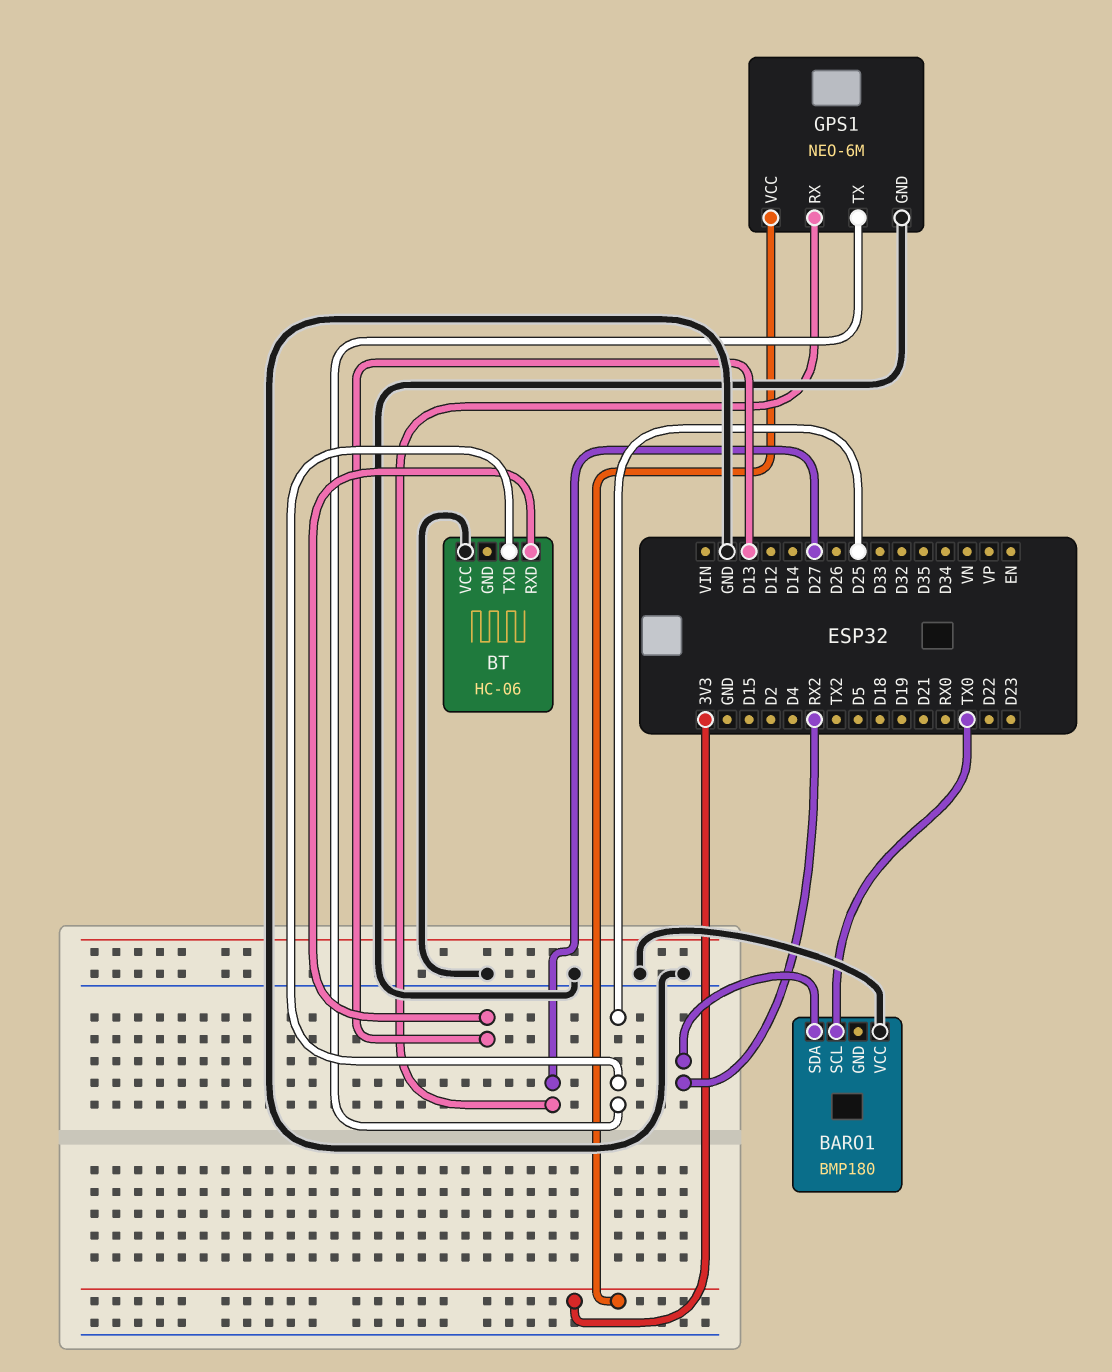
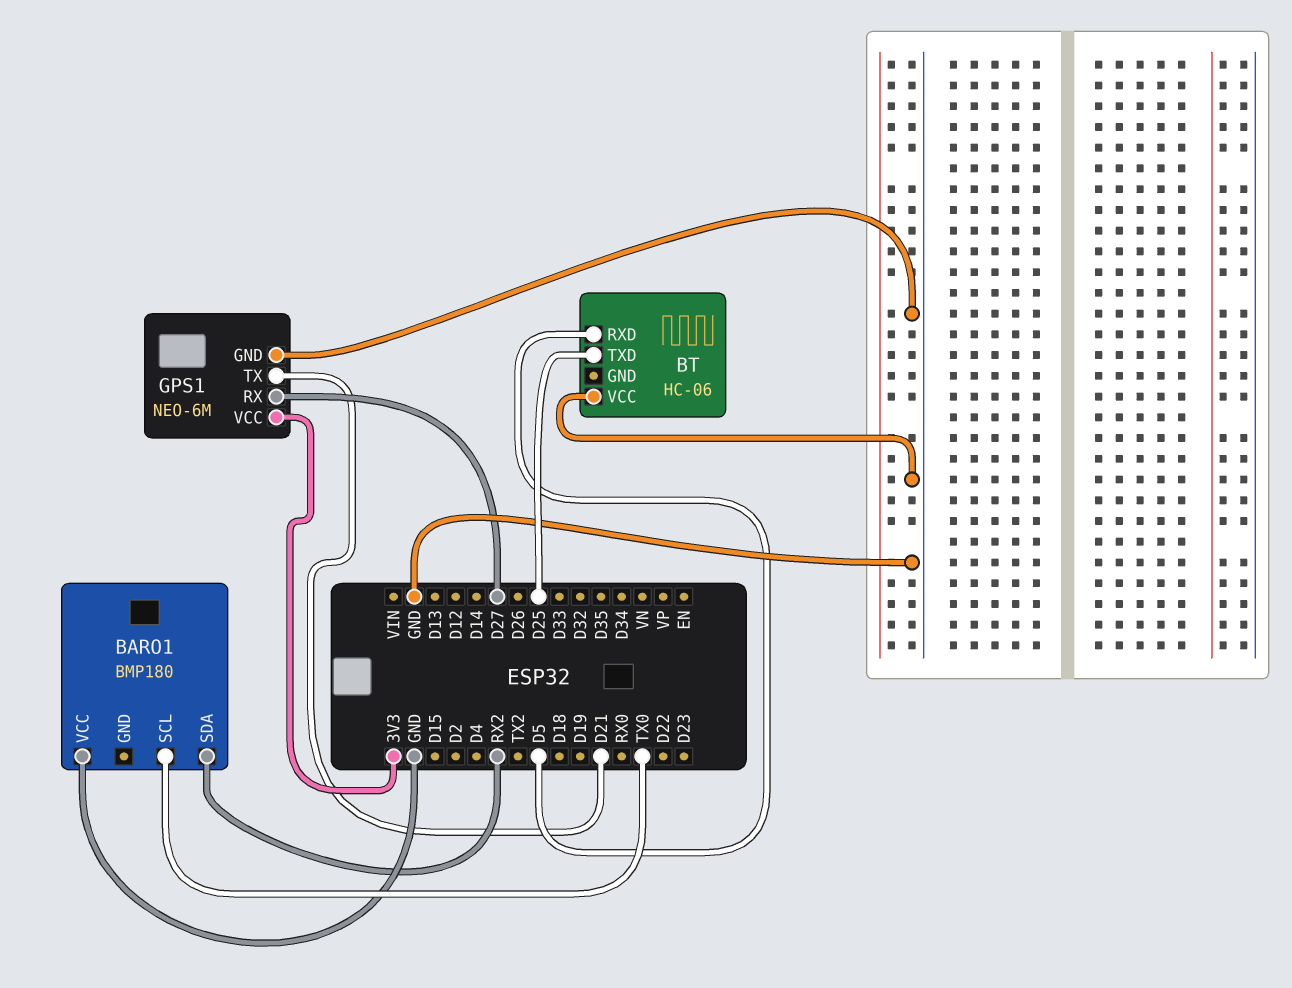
BT pin RXD: D13 -> D5
GPS1 pin TX: D25 -> D21

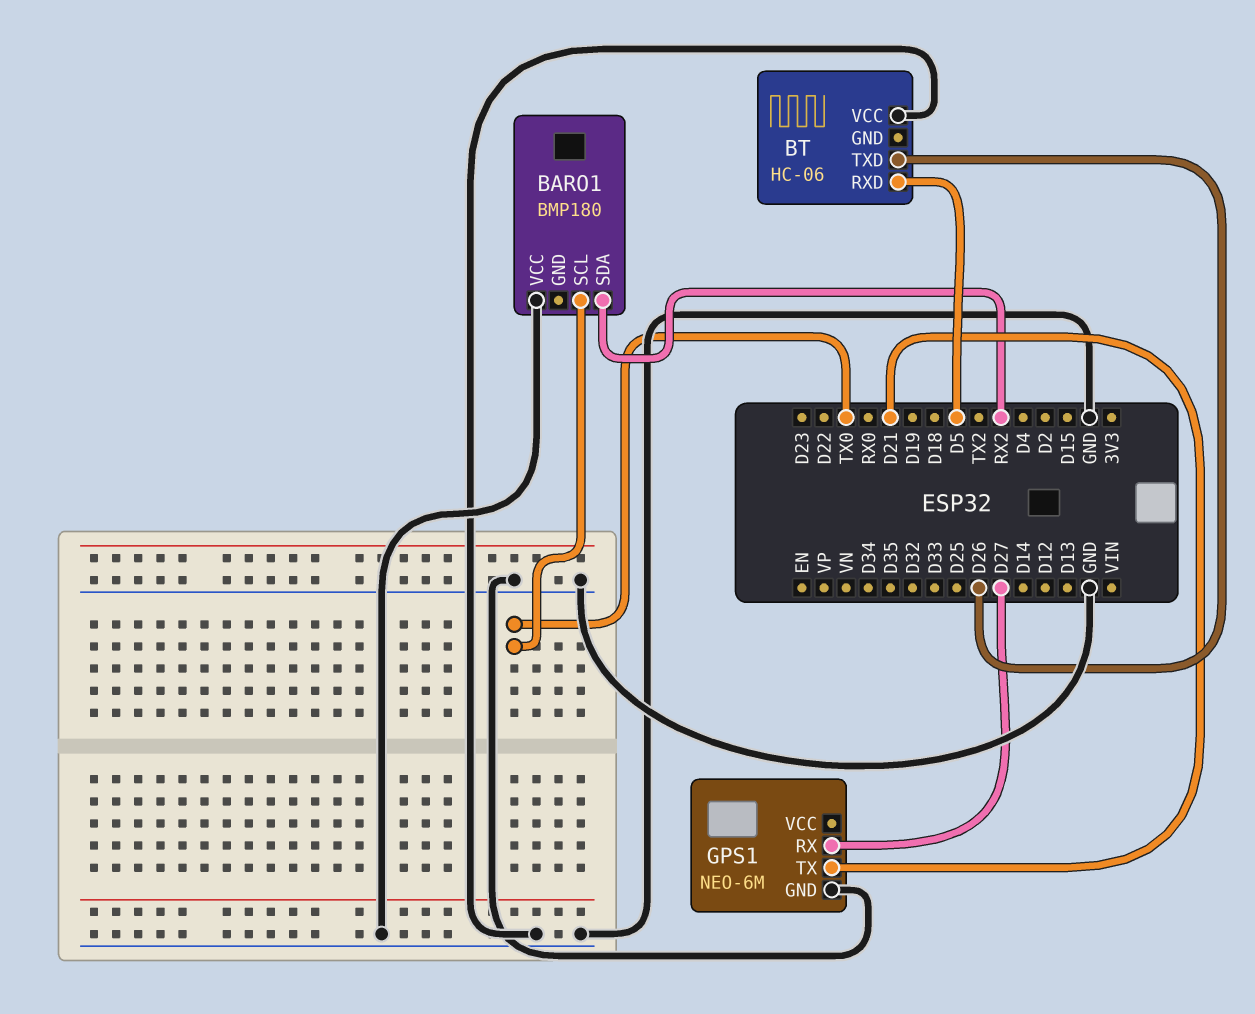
BT pin TXD: D25 -> D26
GPS1 pin VCC: 3V3 -> none

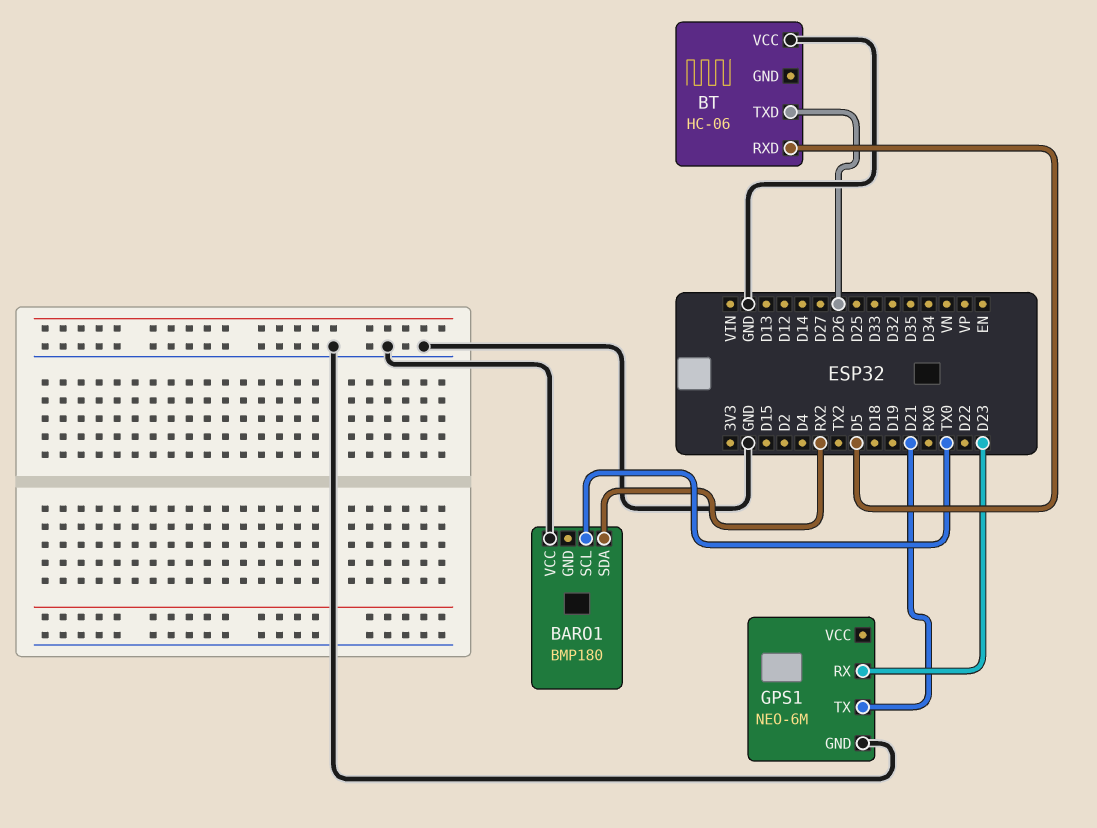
GPS1 pin RX: D27 -> D23

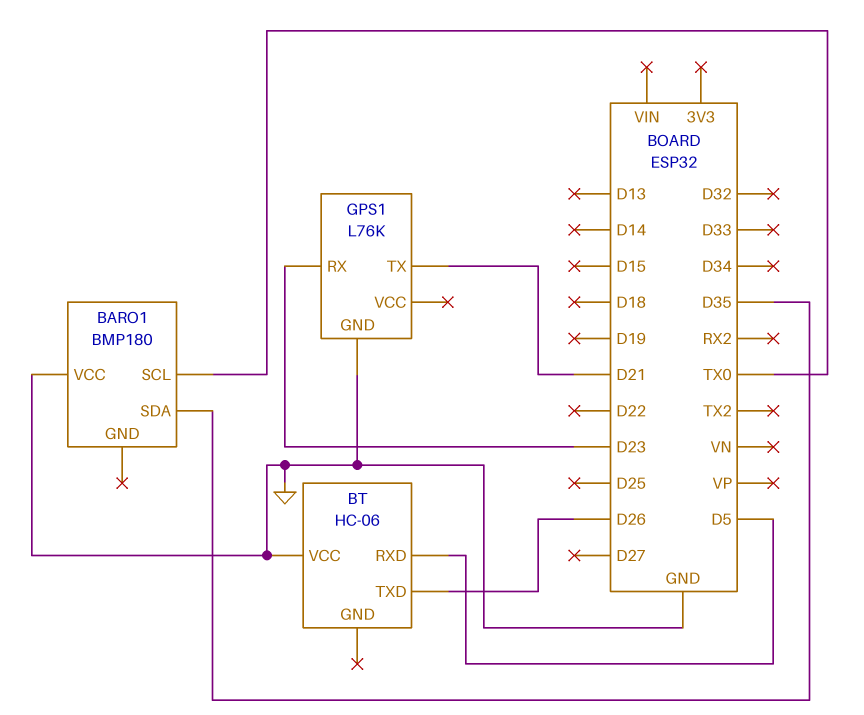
BARO1 pin SDA: RX2 -> D35
GPS1: NEO-6M -> L76K

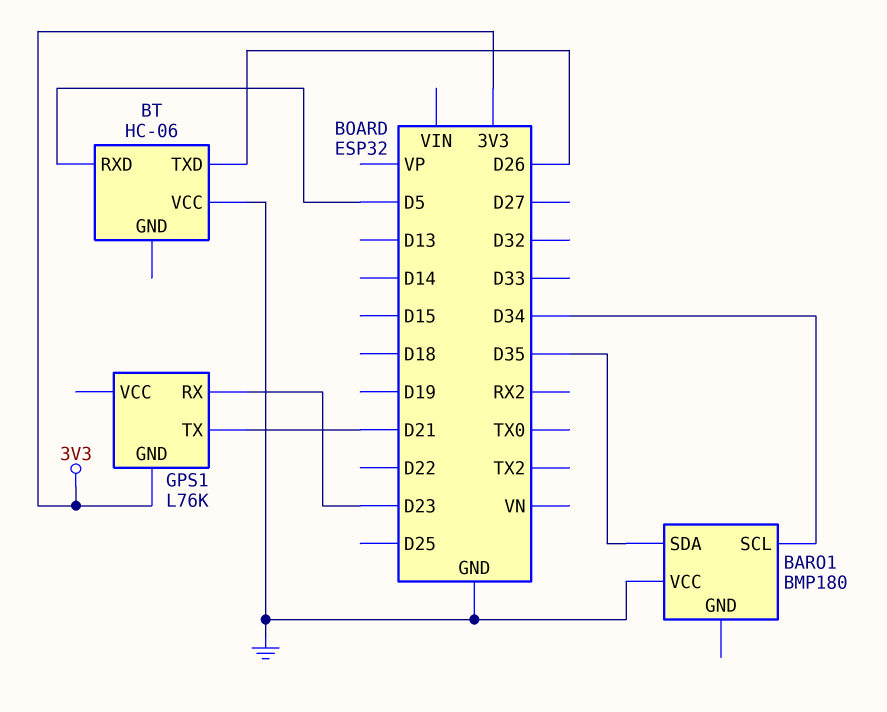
BARO1 pin SCL: TX0 -> D34
GPS1 pin GND: GND -> 3V3

